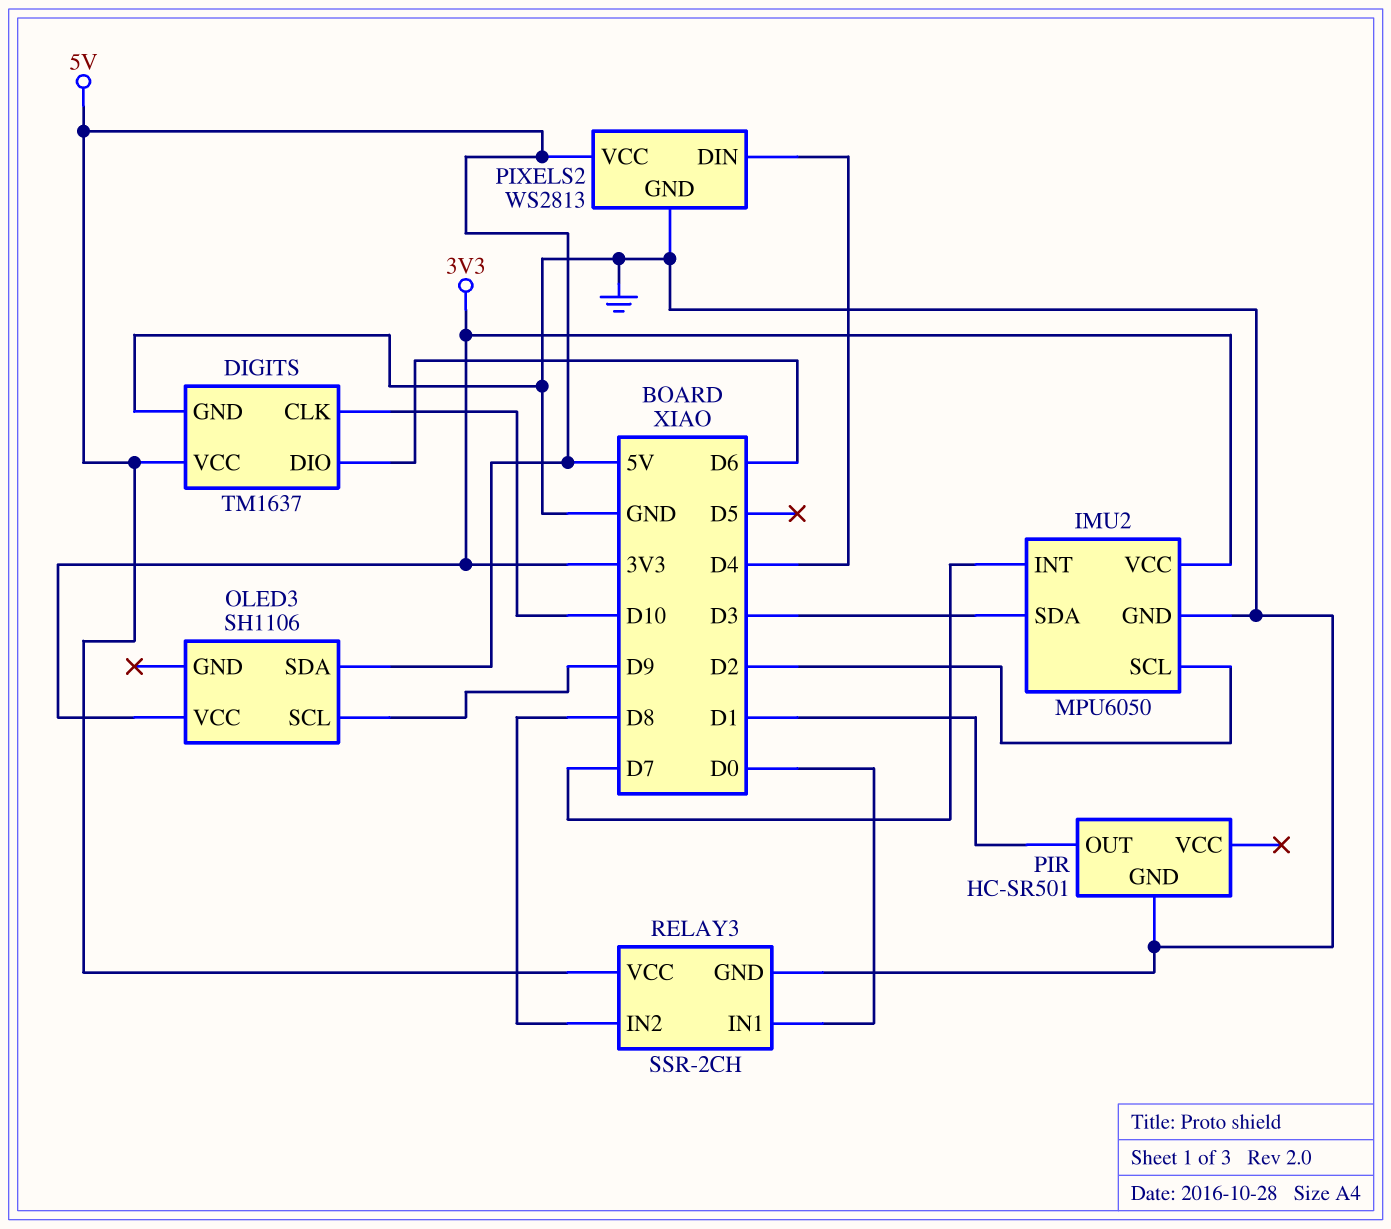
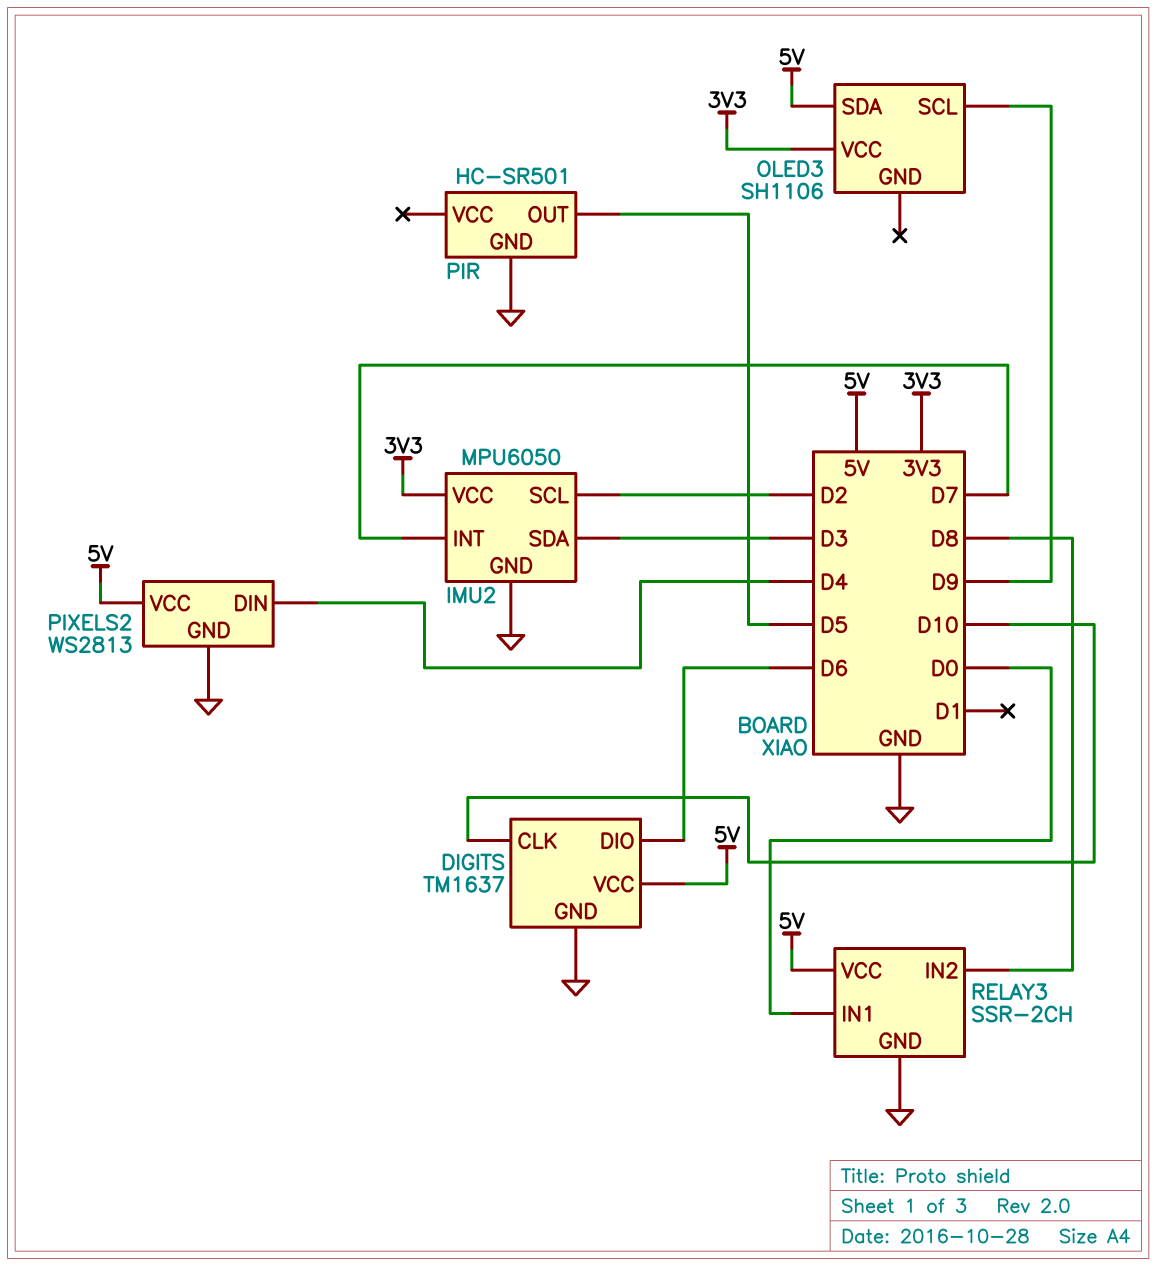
PIR pin OUT: D1 -> D5

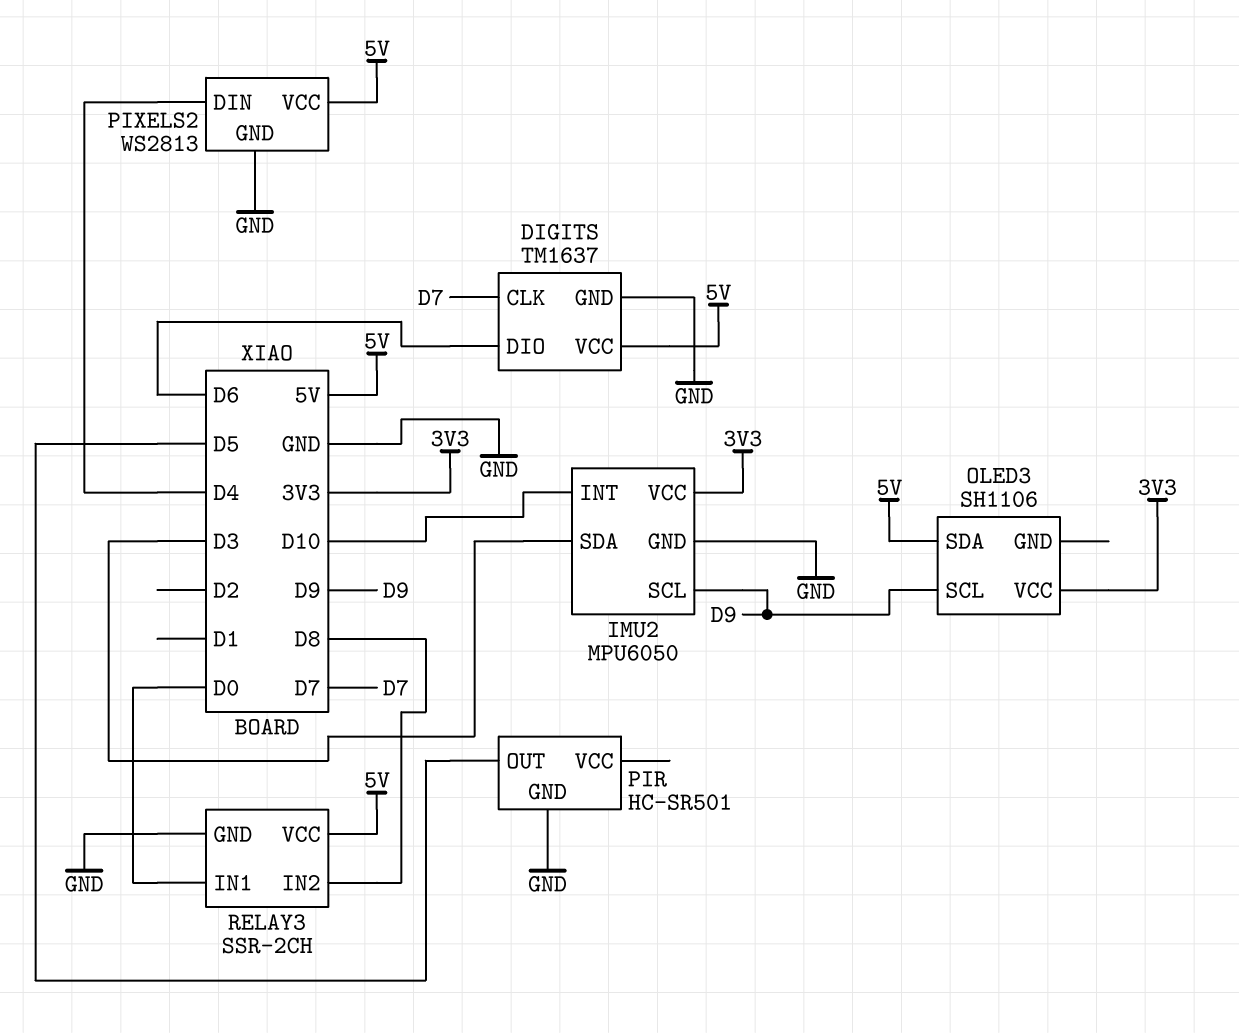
DIGITS pin CLK: D10 -> D7
IMU2 pin INT: D7 -> D10
IMU2 pin SCL: D2 -> D9

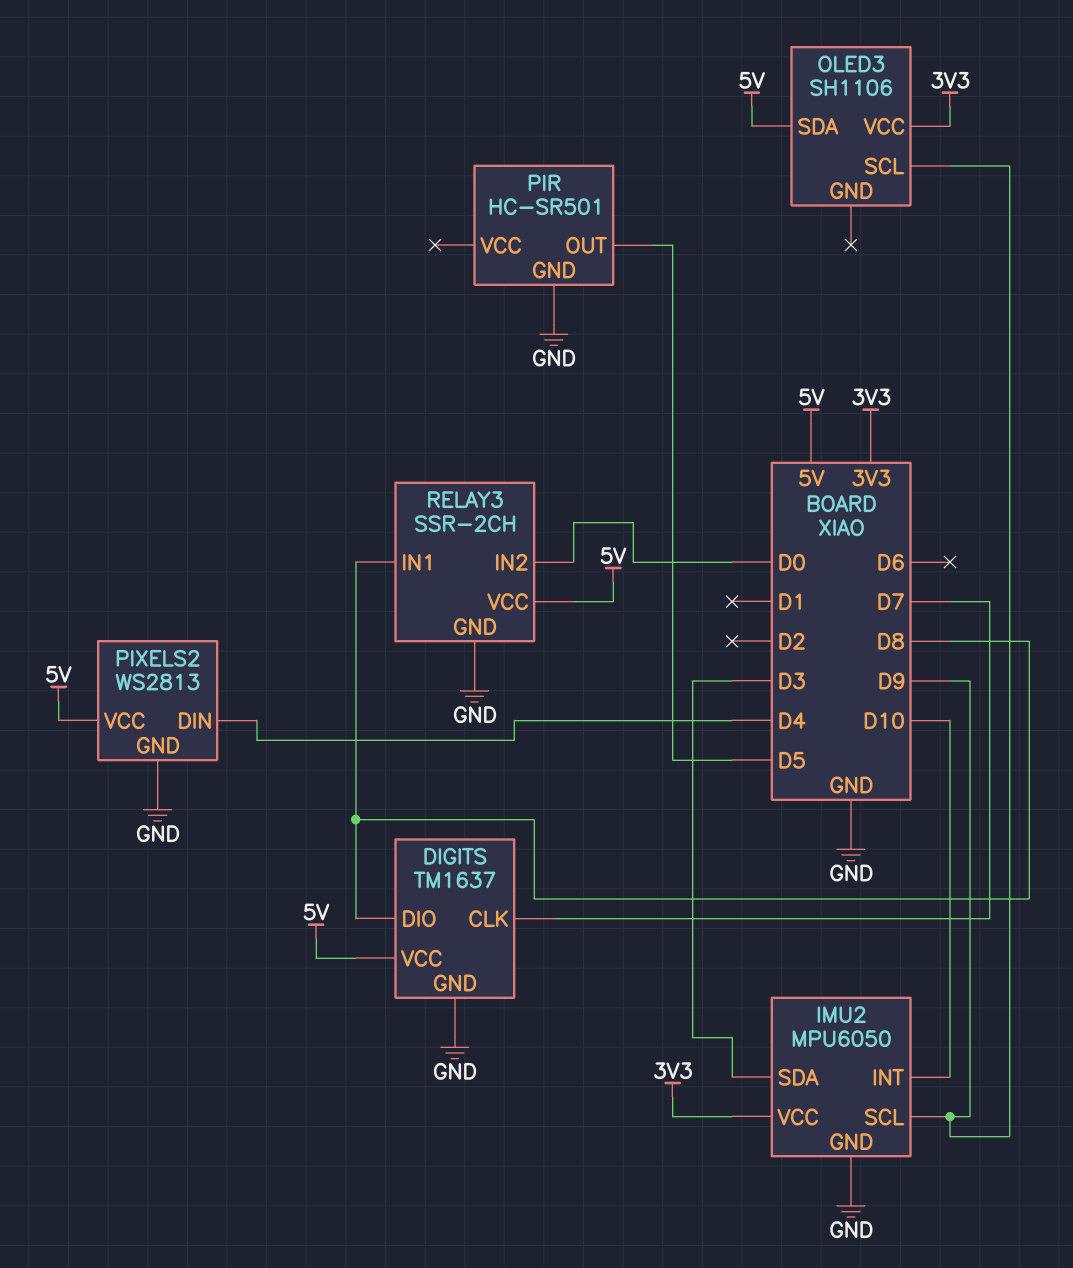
DIGITS pin DIO: D6 -> D8
RELAY3 pin IN1: D0 -> D8
RELAY3 pin IN2: D8 -> D0

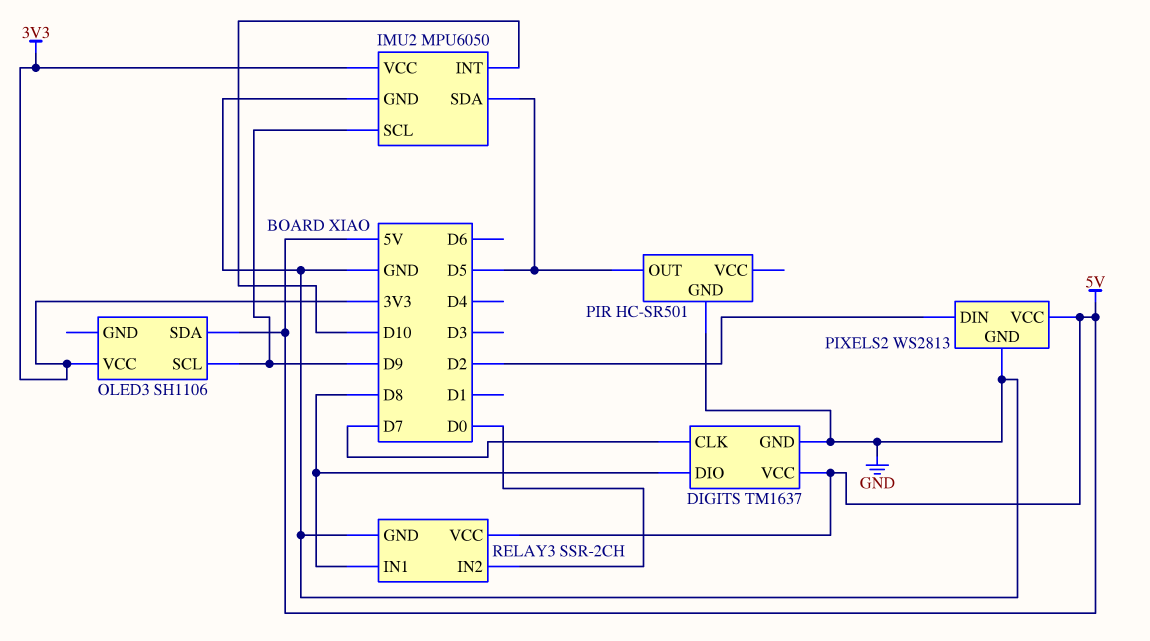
IMU2 pin SDA: D3 -> D5
PIXELS2 pin DIN: D4 -> D2

